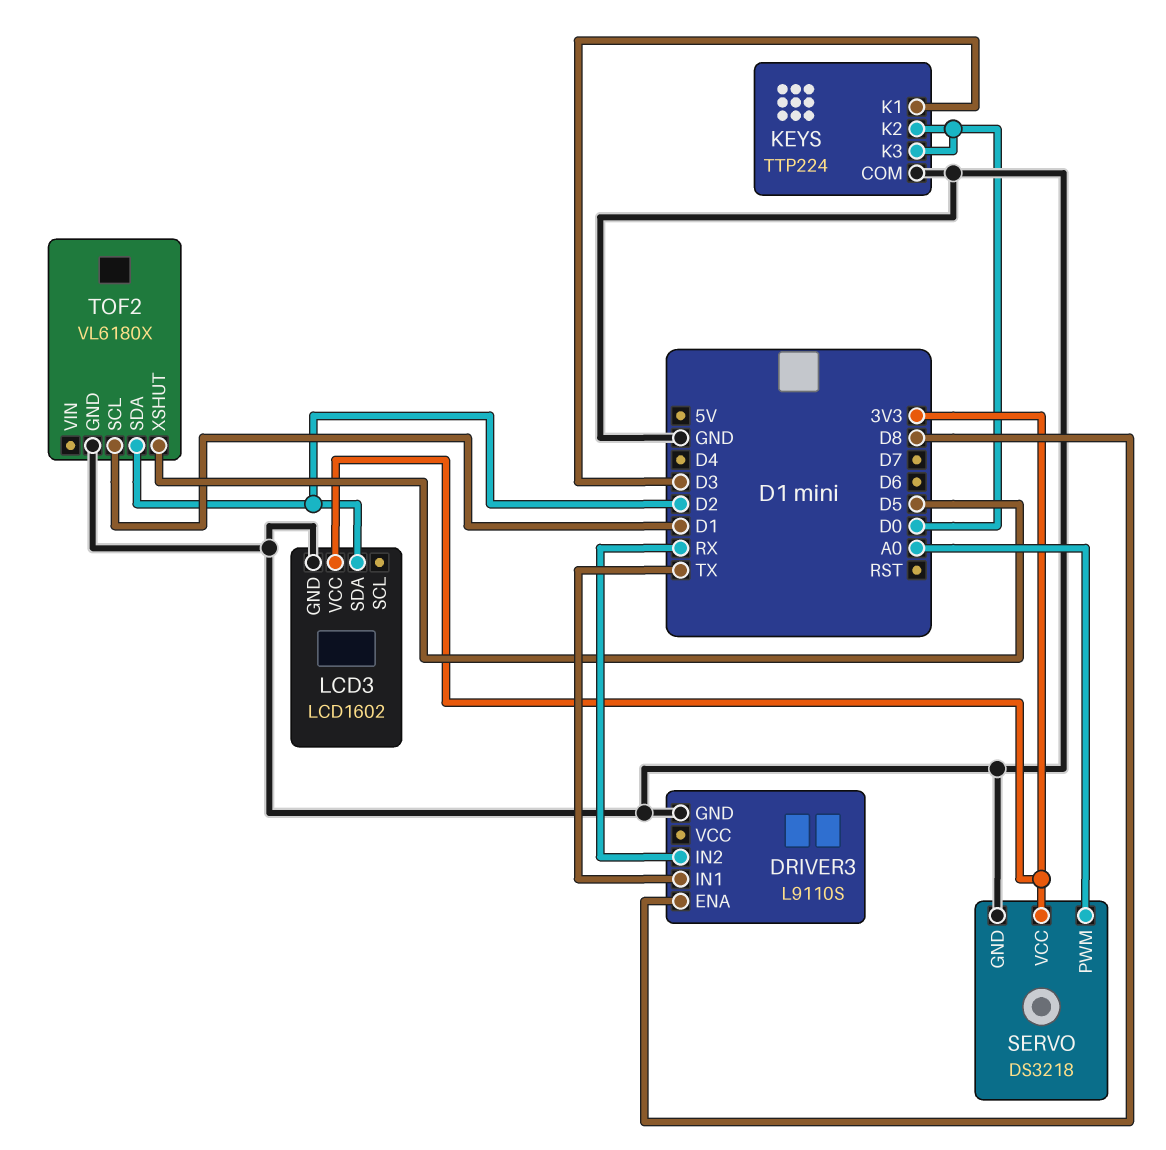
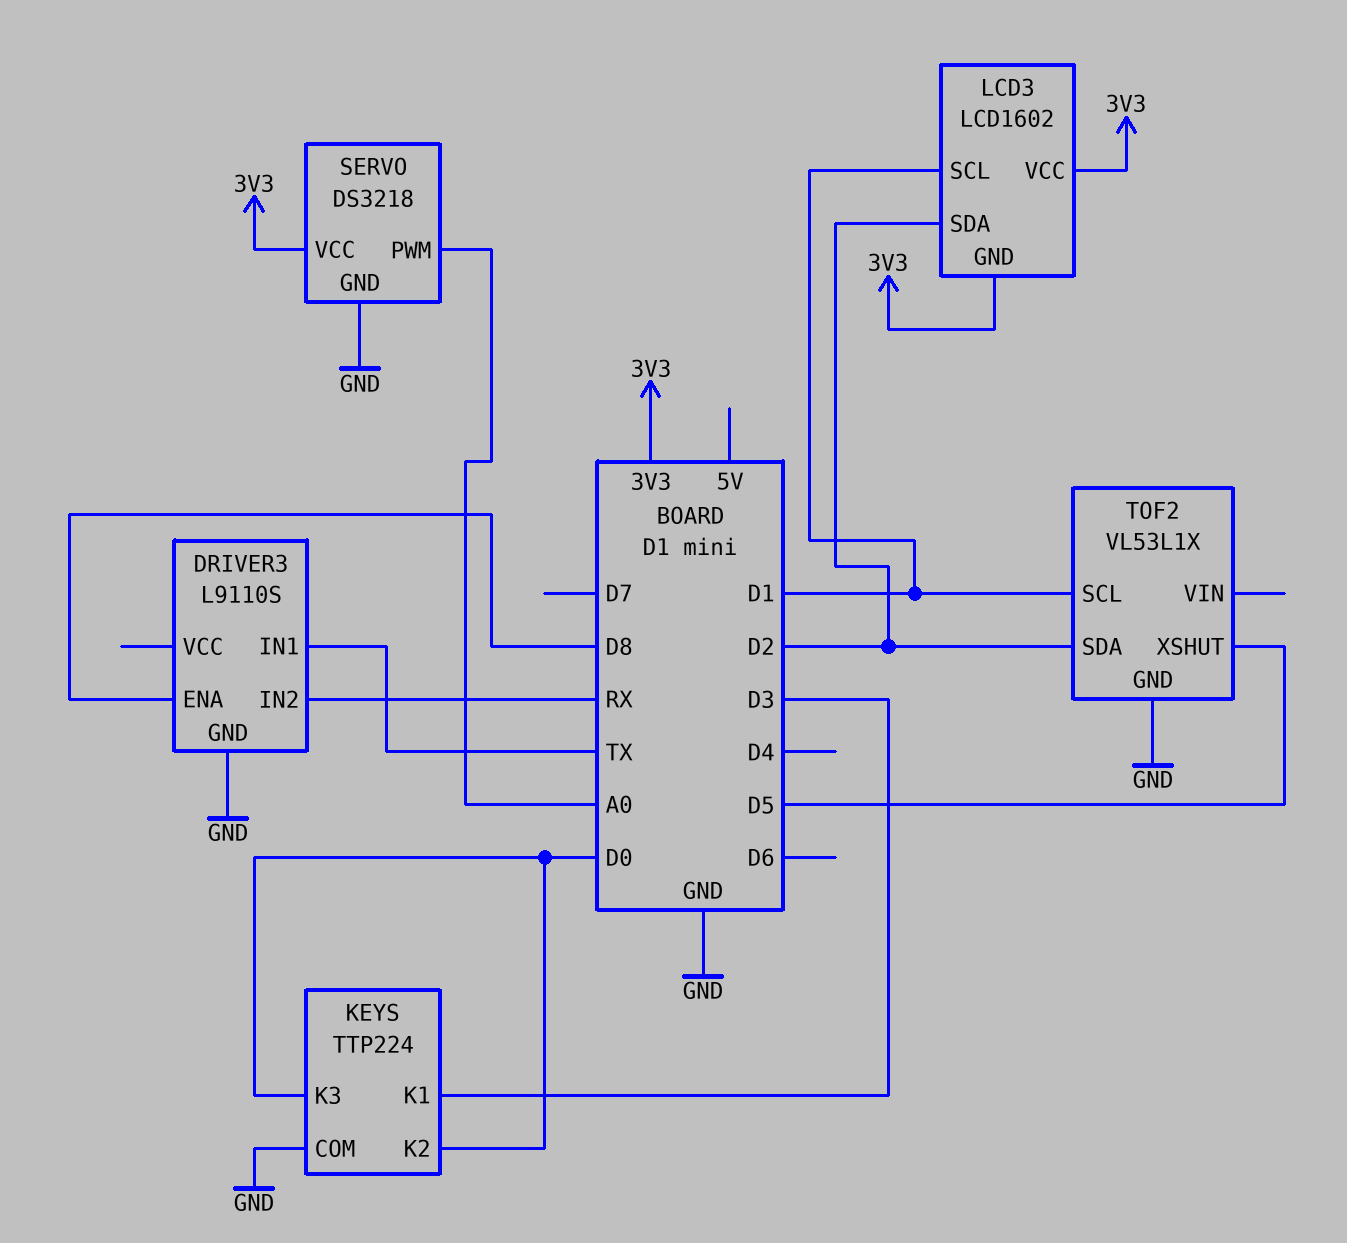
LCD3 pin GND: GND -> 3V3
LCD3 pin SCL: none -> D1
TOF2: VL6180X -> VL53L1X

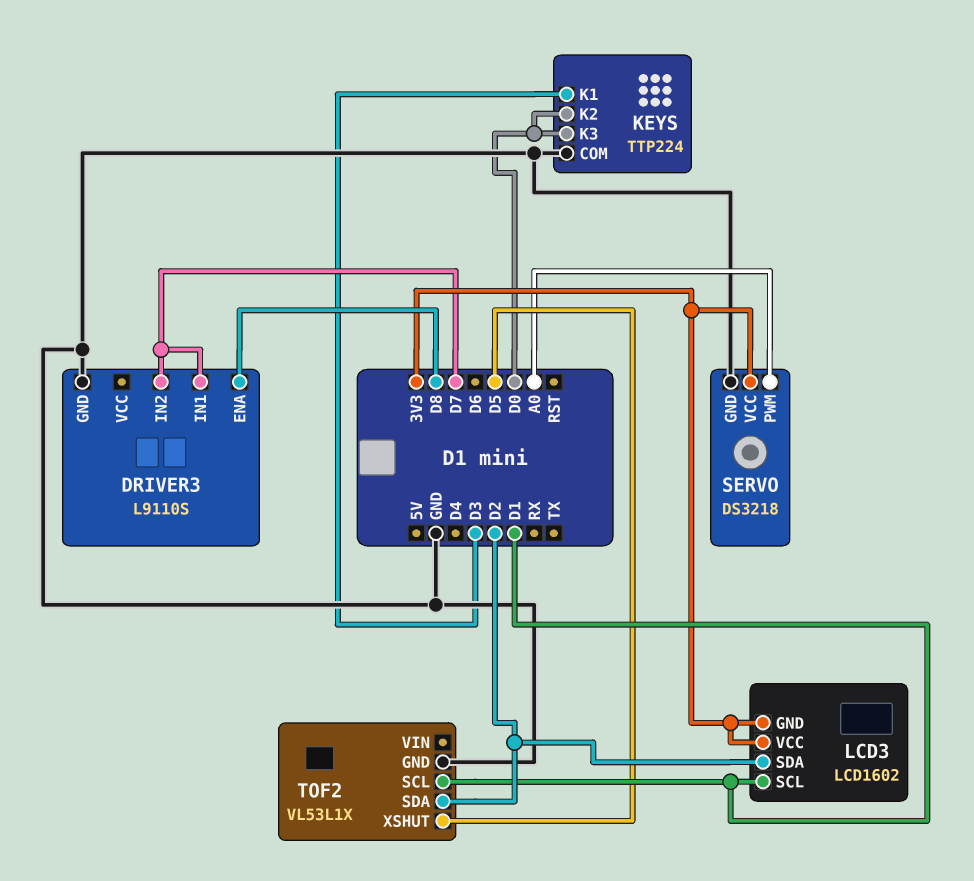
DRIVER3 pin IN1: TX -> D7
DRIVER3 pin IN2: RX -> D7

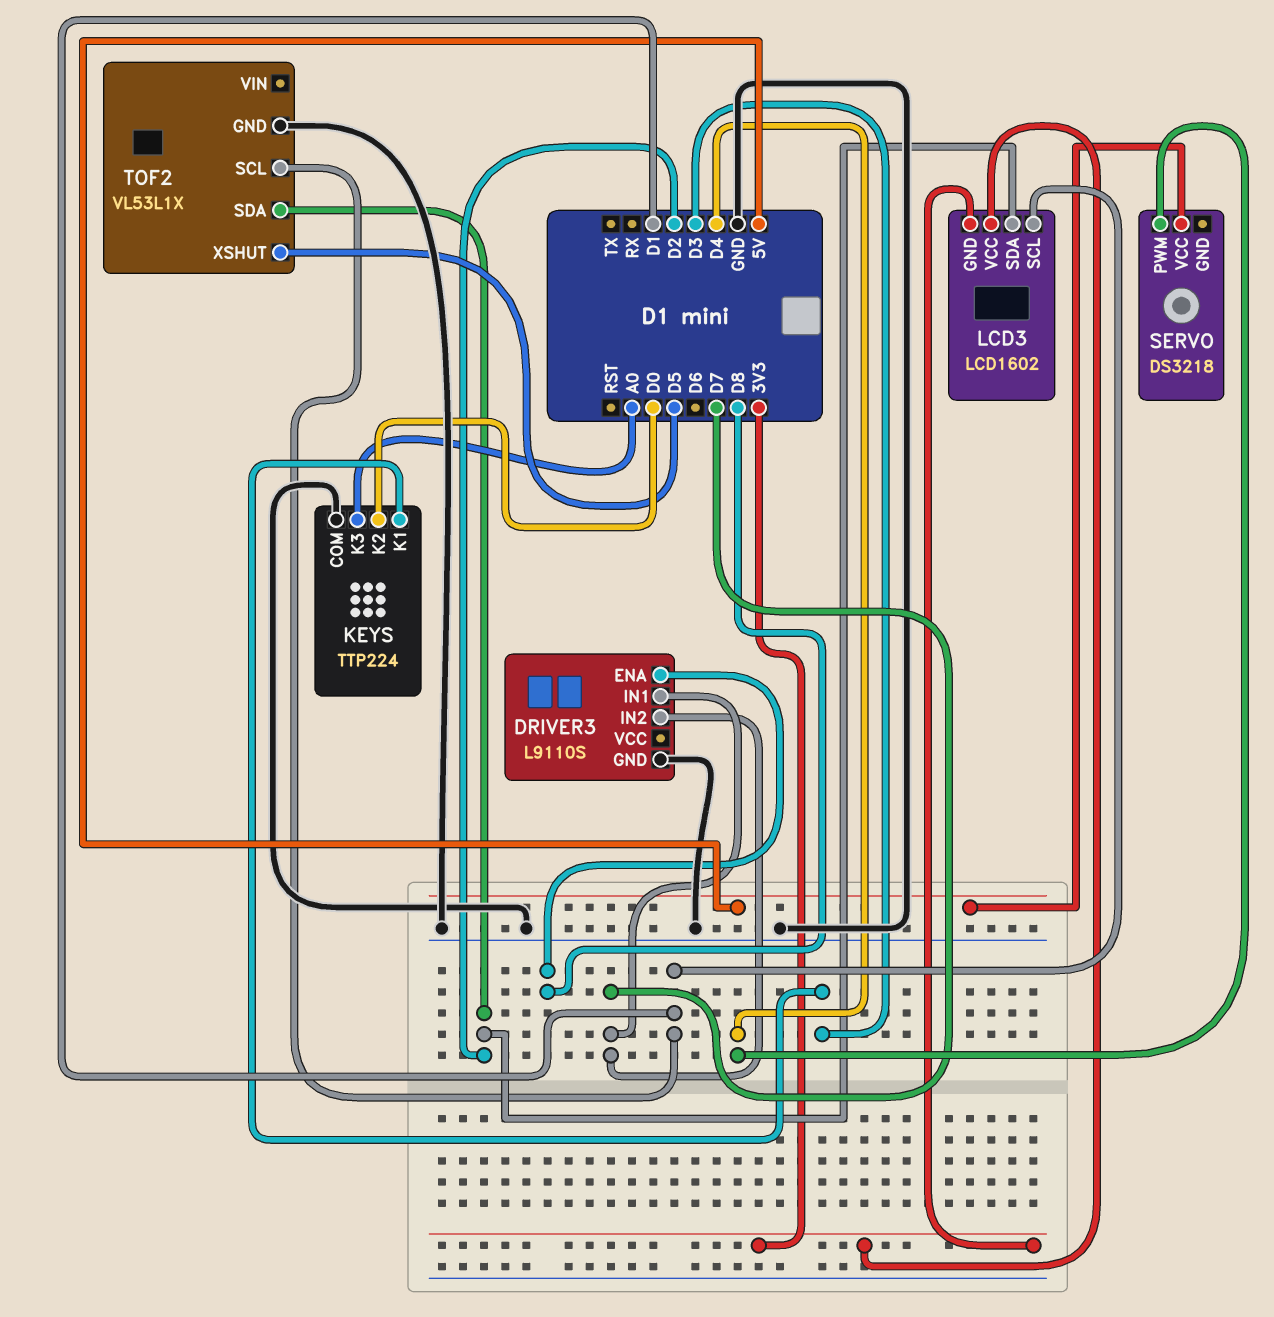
KEYS pin K3: D0 -> A0
SERVO pin GND: GND -> none
SERVO pin PWM: A0 -> D4
SERVO pin VCC: 3V3 -> 5V

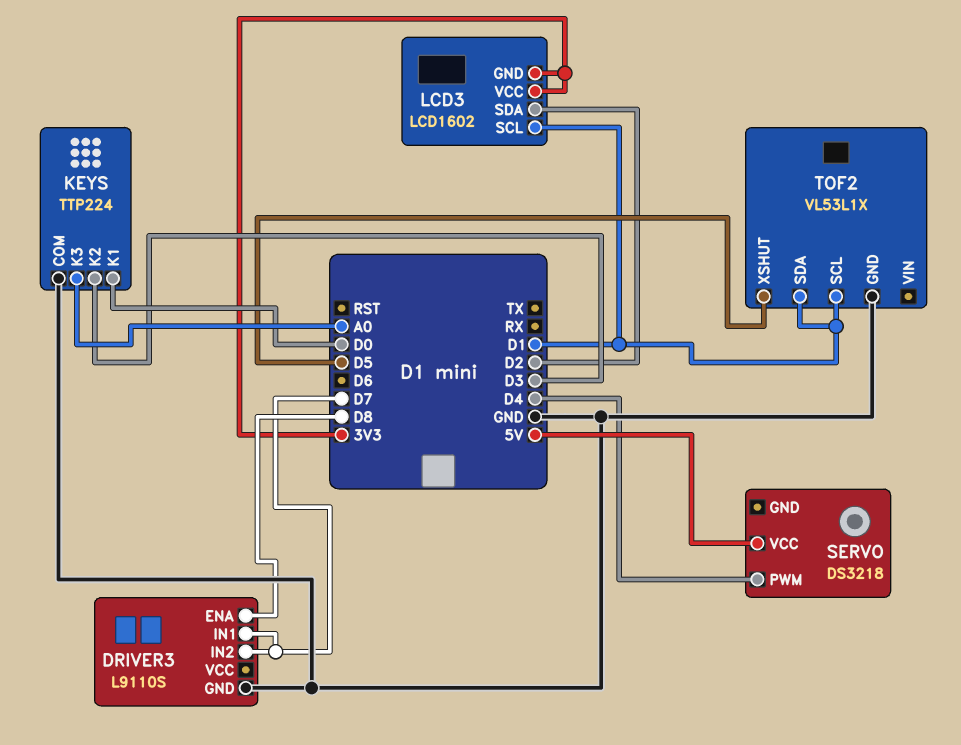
KEYS pin K1: D3 -> D0
KEYS pin K2: D0 -> D3
TOF2 pin SDA: D2 -> D1

